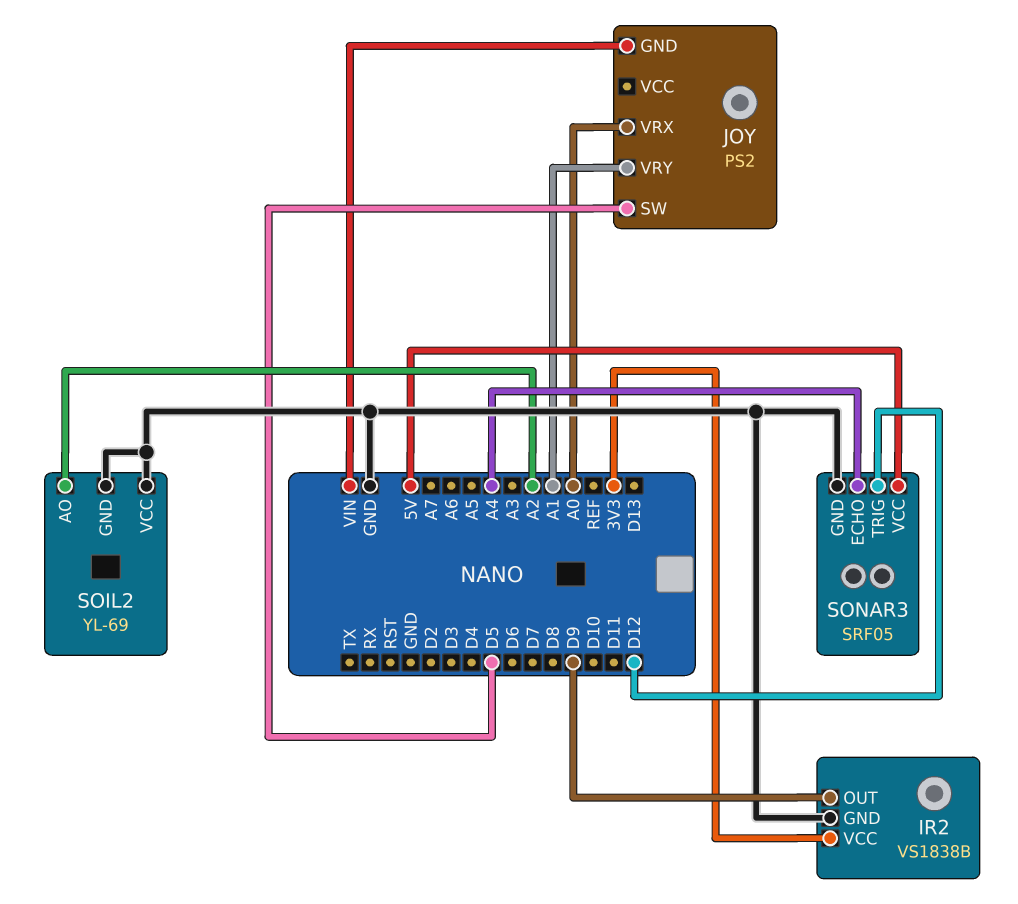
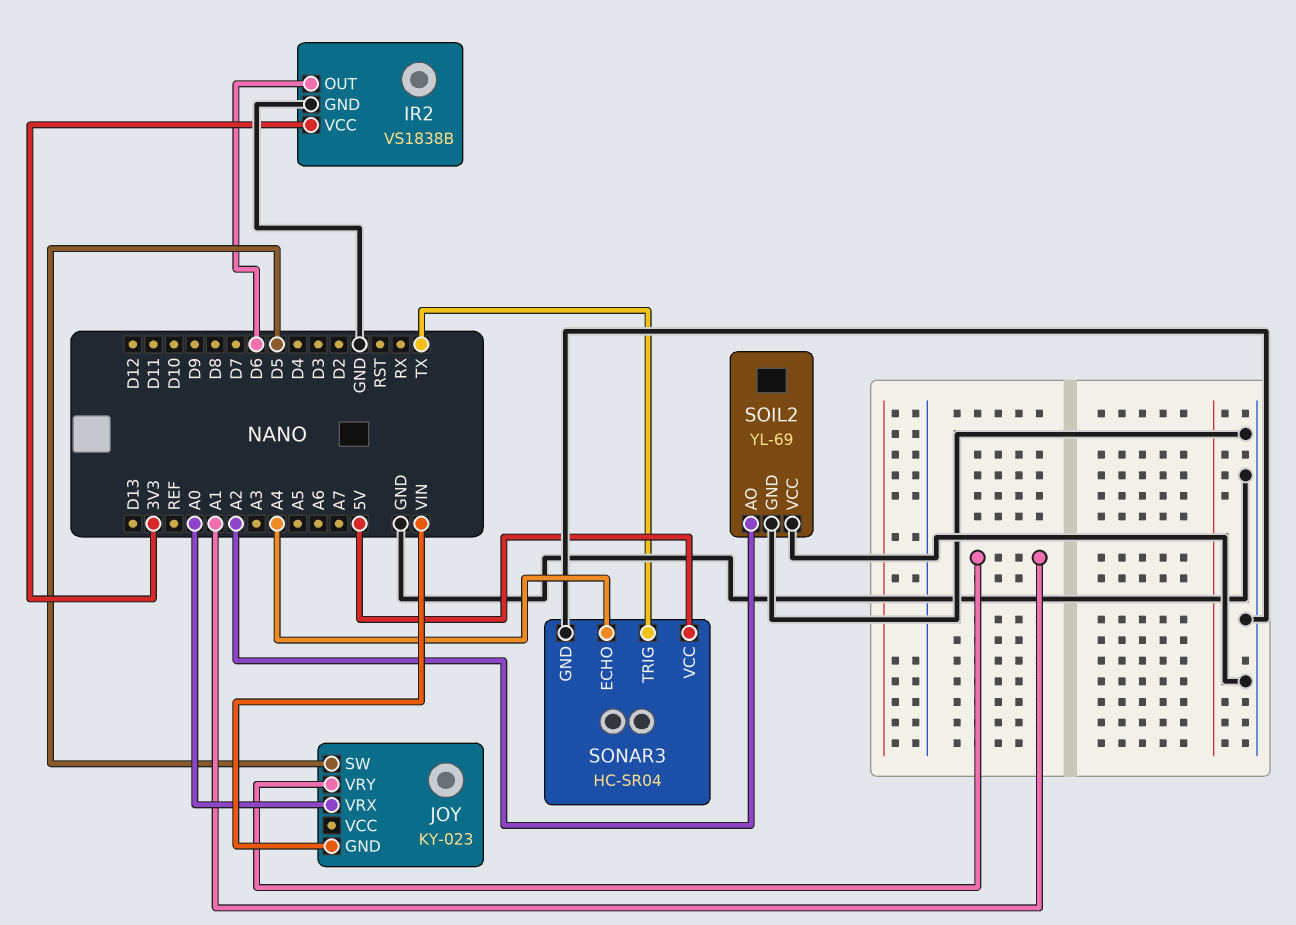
IR2 pin OUT: D9 -> D6
JOY: PS2 -> KY-023
SONAR3: SRF05 -> HC-SR04
SONAR3 pin TRIG: D12 -> TX

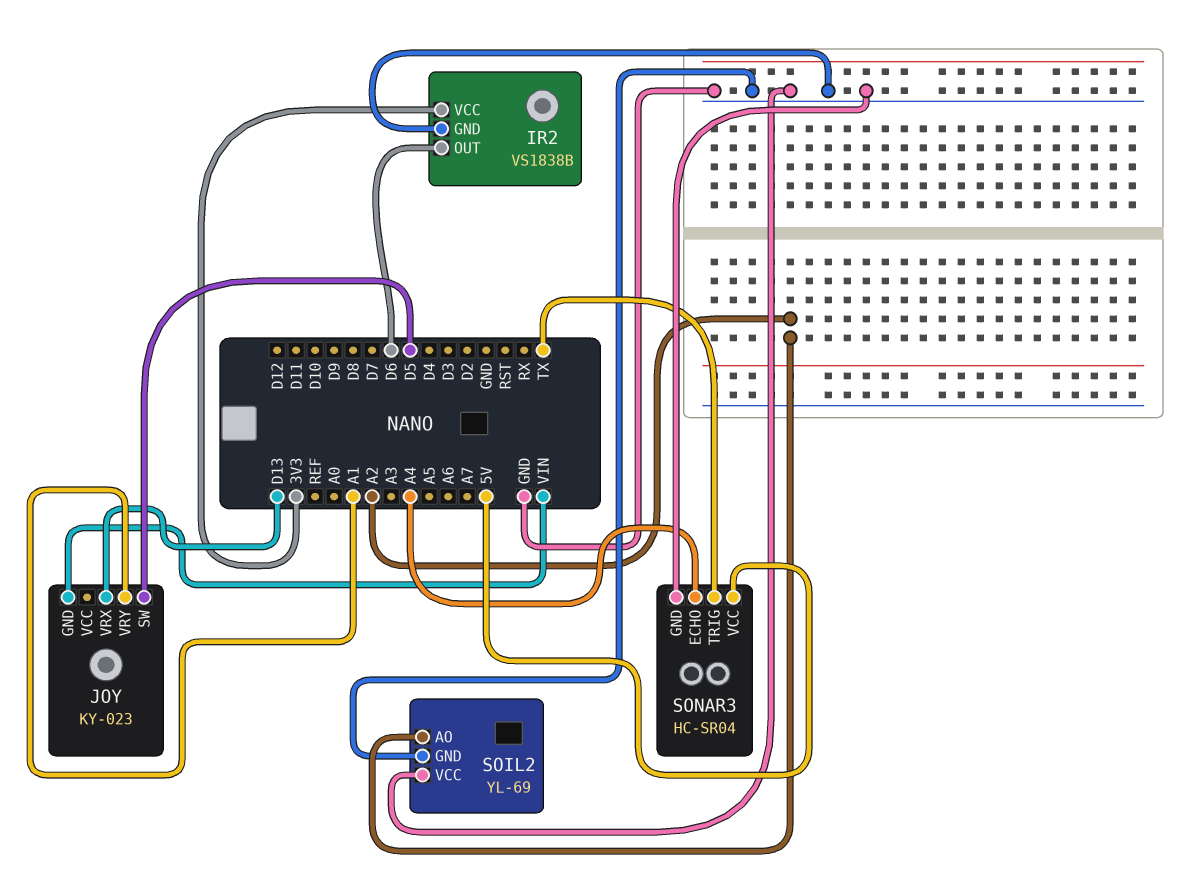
JOY pin VRX: A0 -> D13

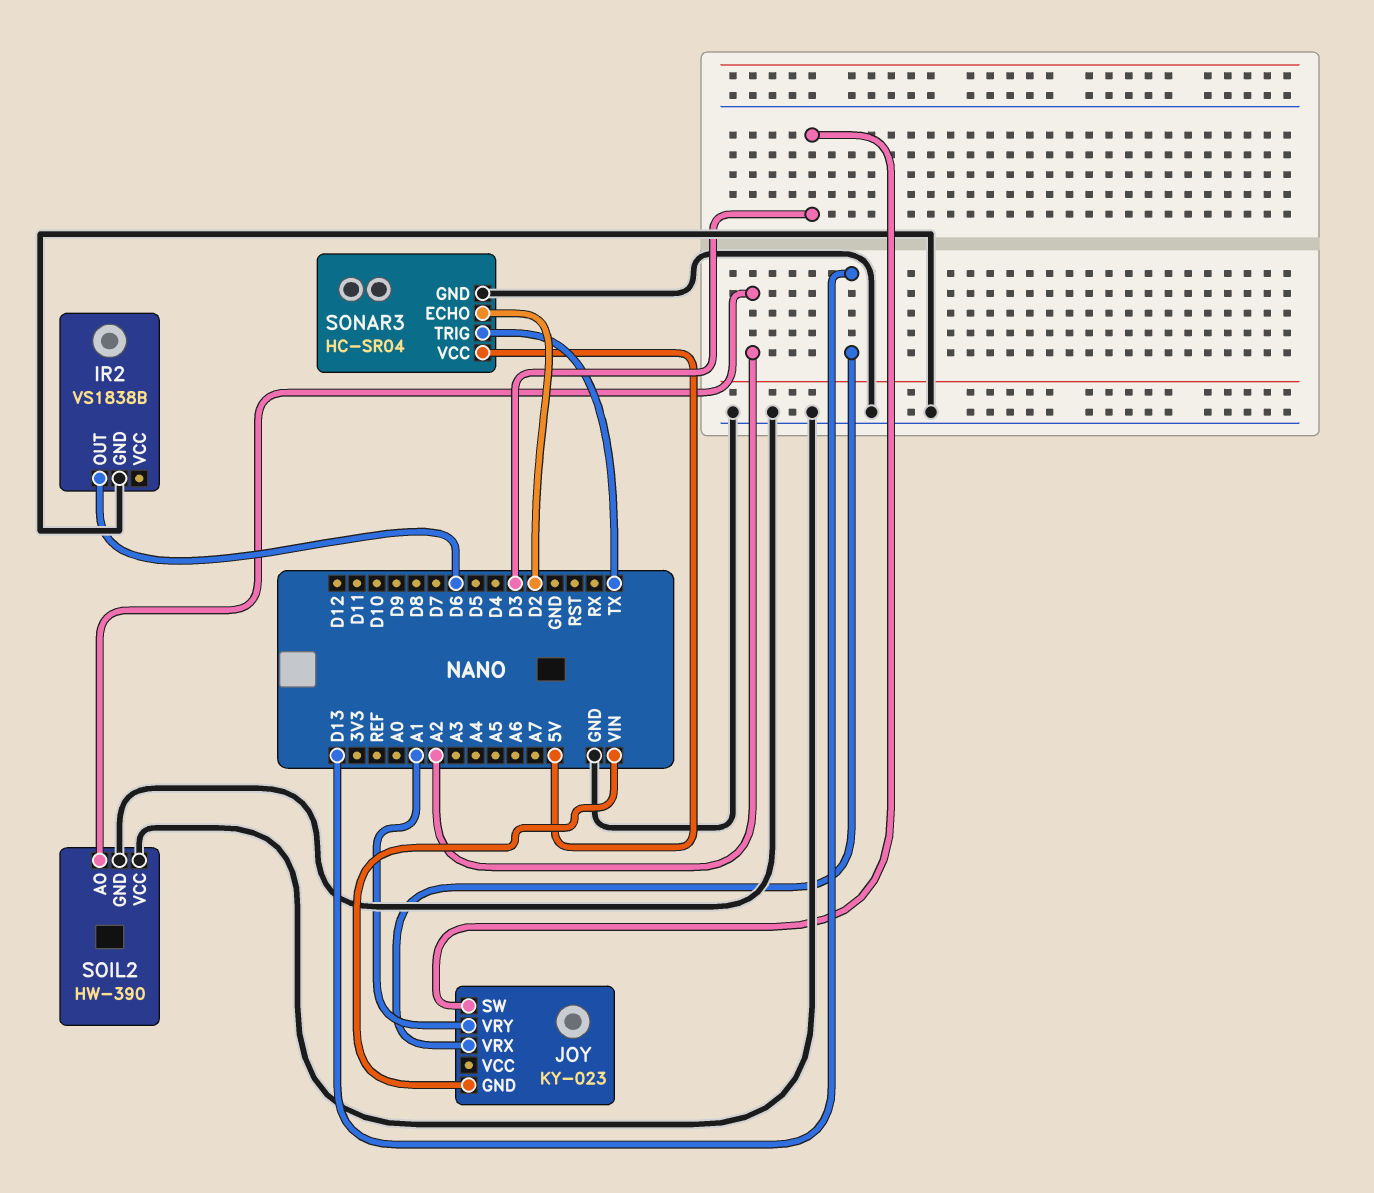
IR2 pin VCC: 3V3 -> none
JOY pin SW: D5 -> D3
SOIL2: YL-69 -> HW-390
SONAR3 pin ECHO: A4 -> D2

